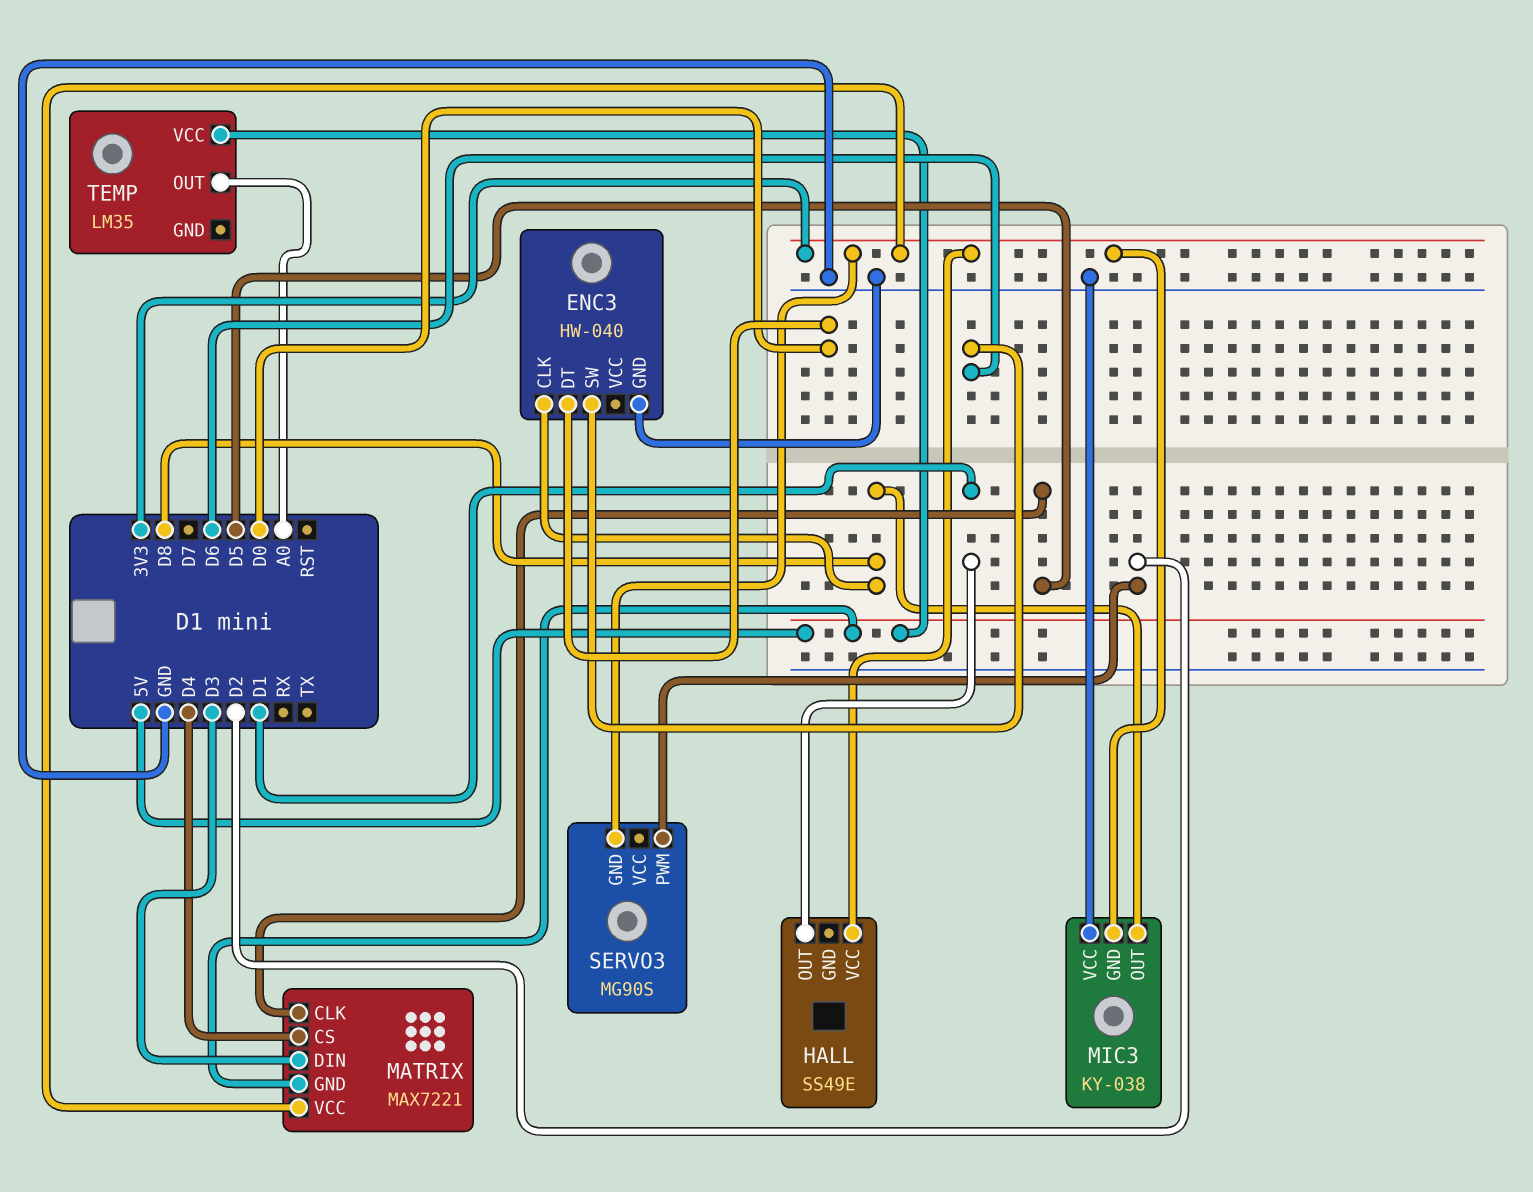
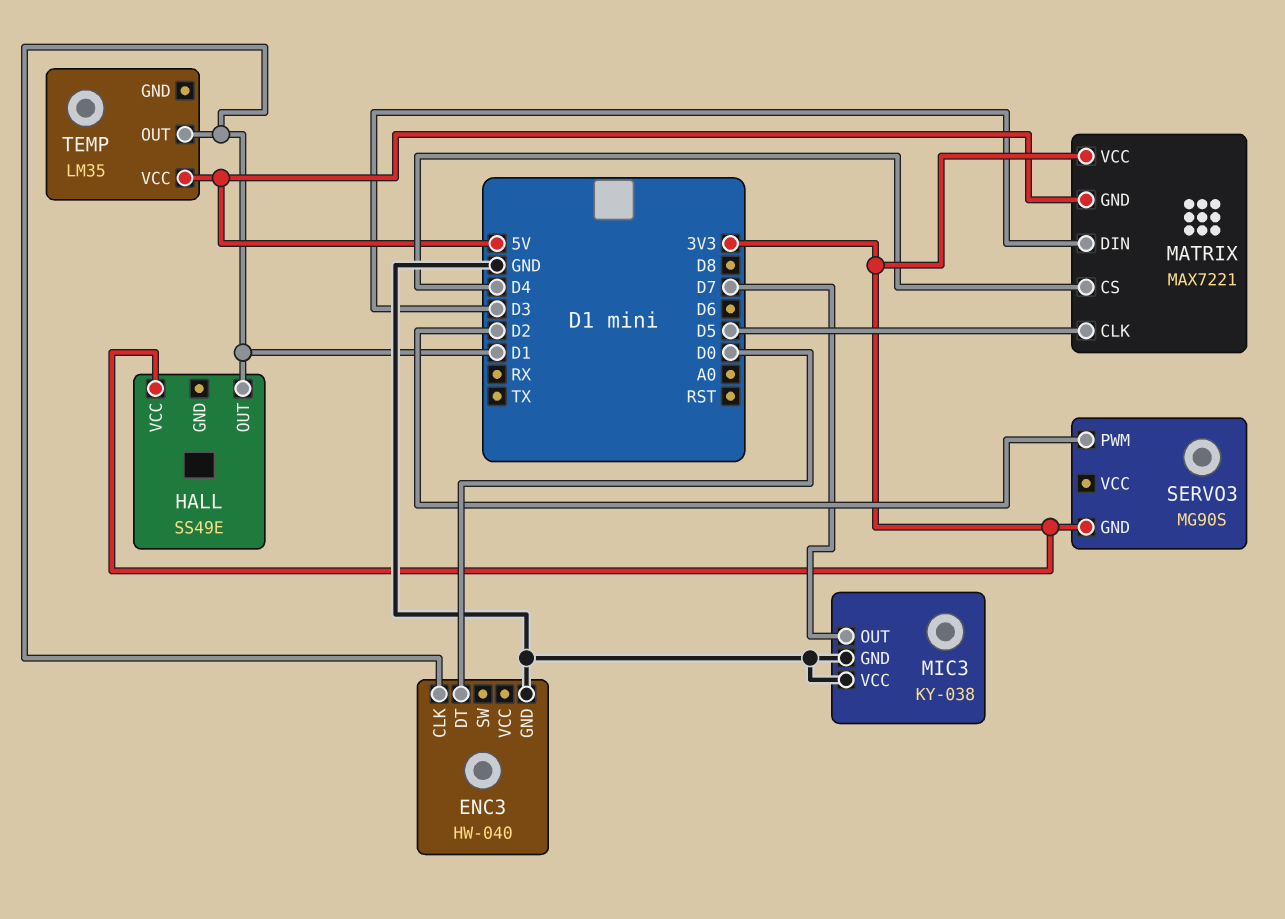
ENC3 pin CLK: D8 -> D1
ENC3 pin SW: D6 -> none
MIC3 pin GND: 3V3 -> GND
MIC3 pin OUT: D8 -> D7
TEMP pin OUT: A0 -> D1

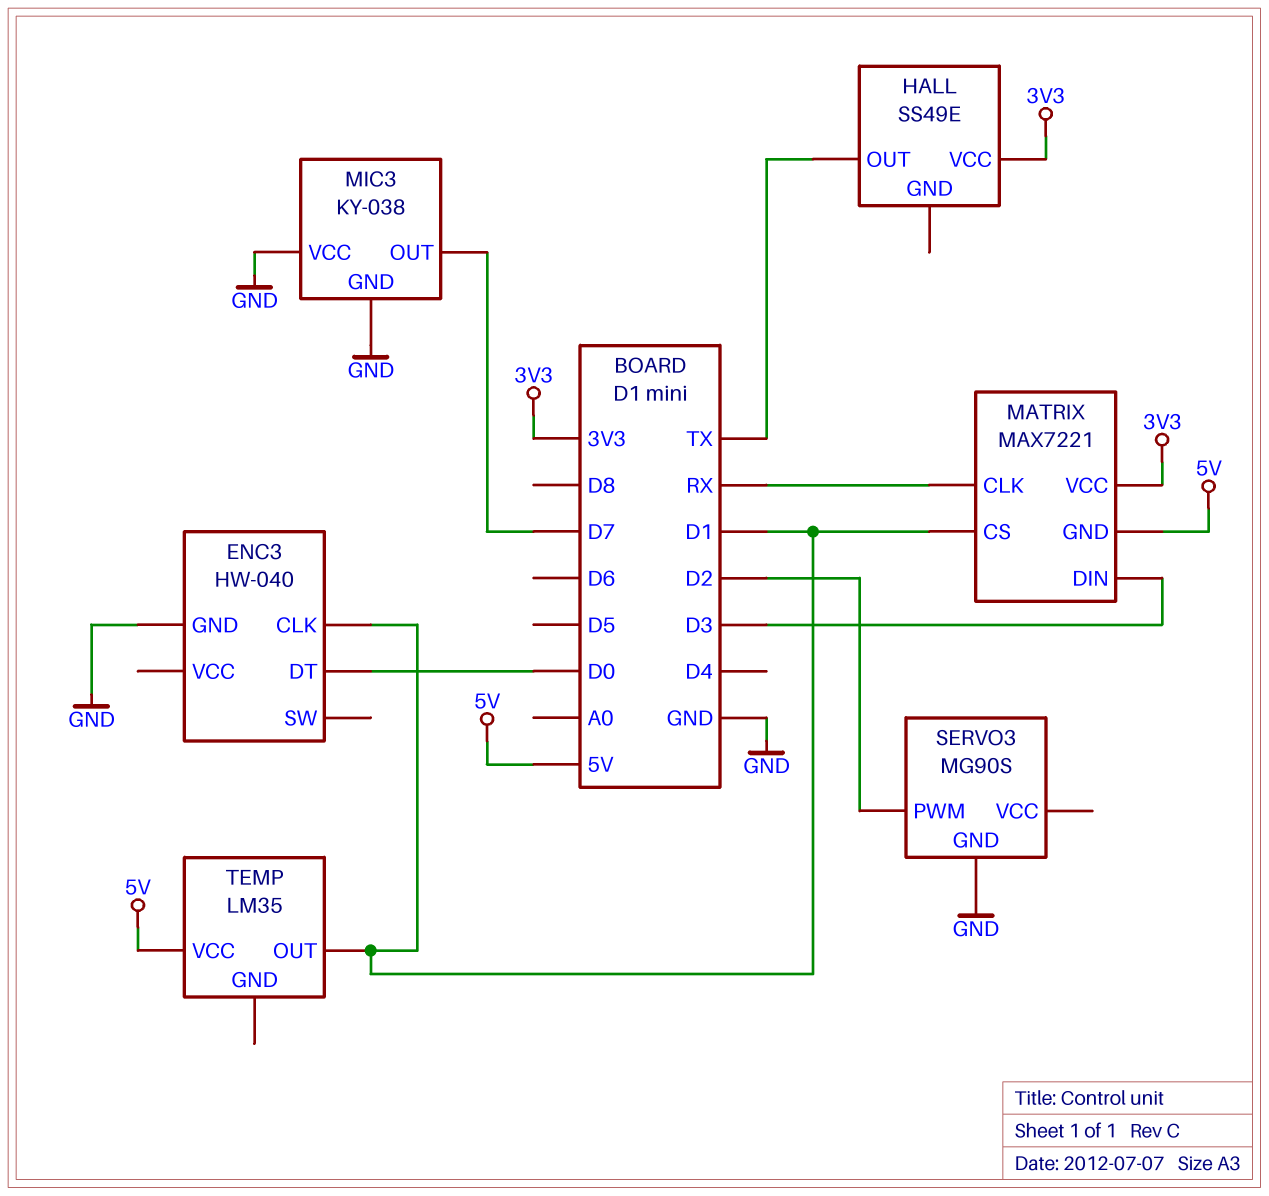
HALL pin OUT: D1 -> TX
MATRIX pin CLK: D5 -> RX
MATRIX pin CS: D4 -> D1
SERVO3 pin GND: 3V3 -> GND

